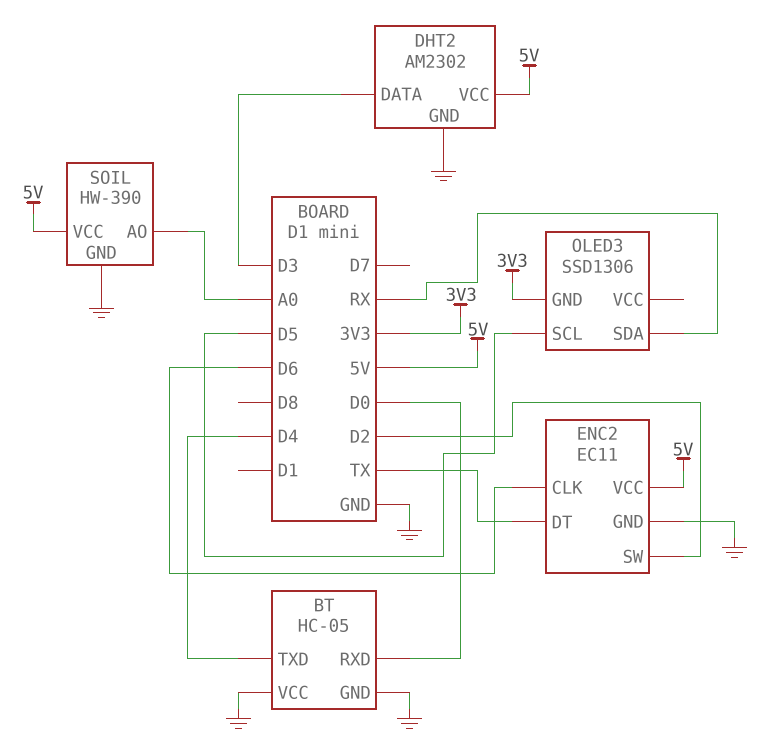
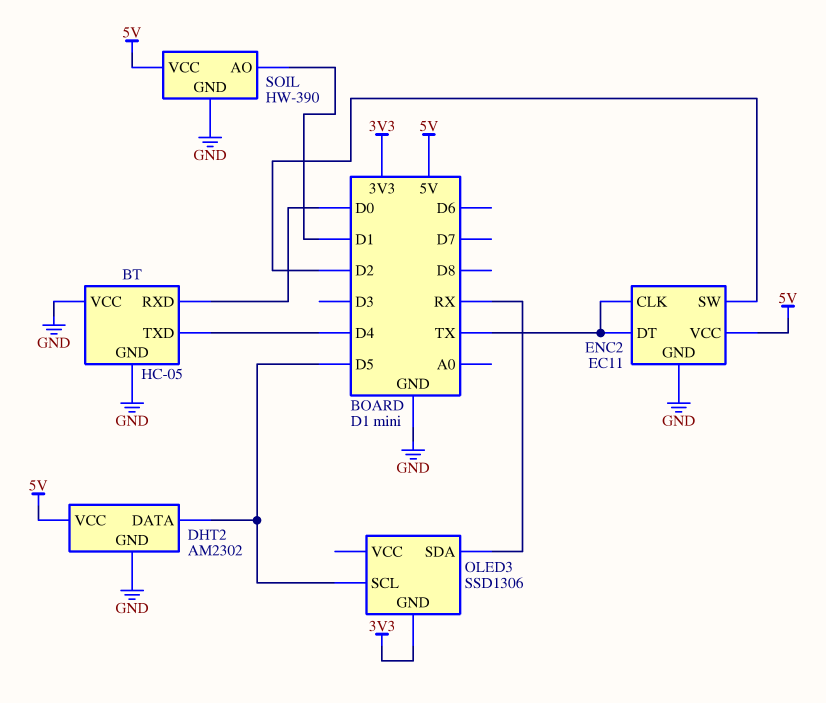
DHT2 pin DATA: D3 -> D5
ENC2 pin CLK: D6 -> TX
SOIL pin AO: A0 -> D1

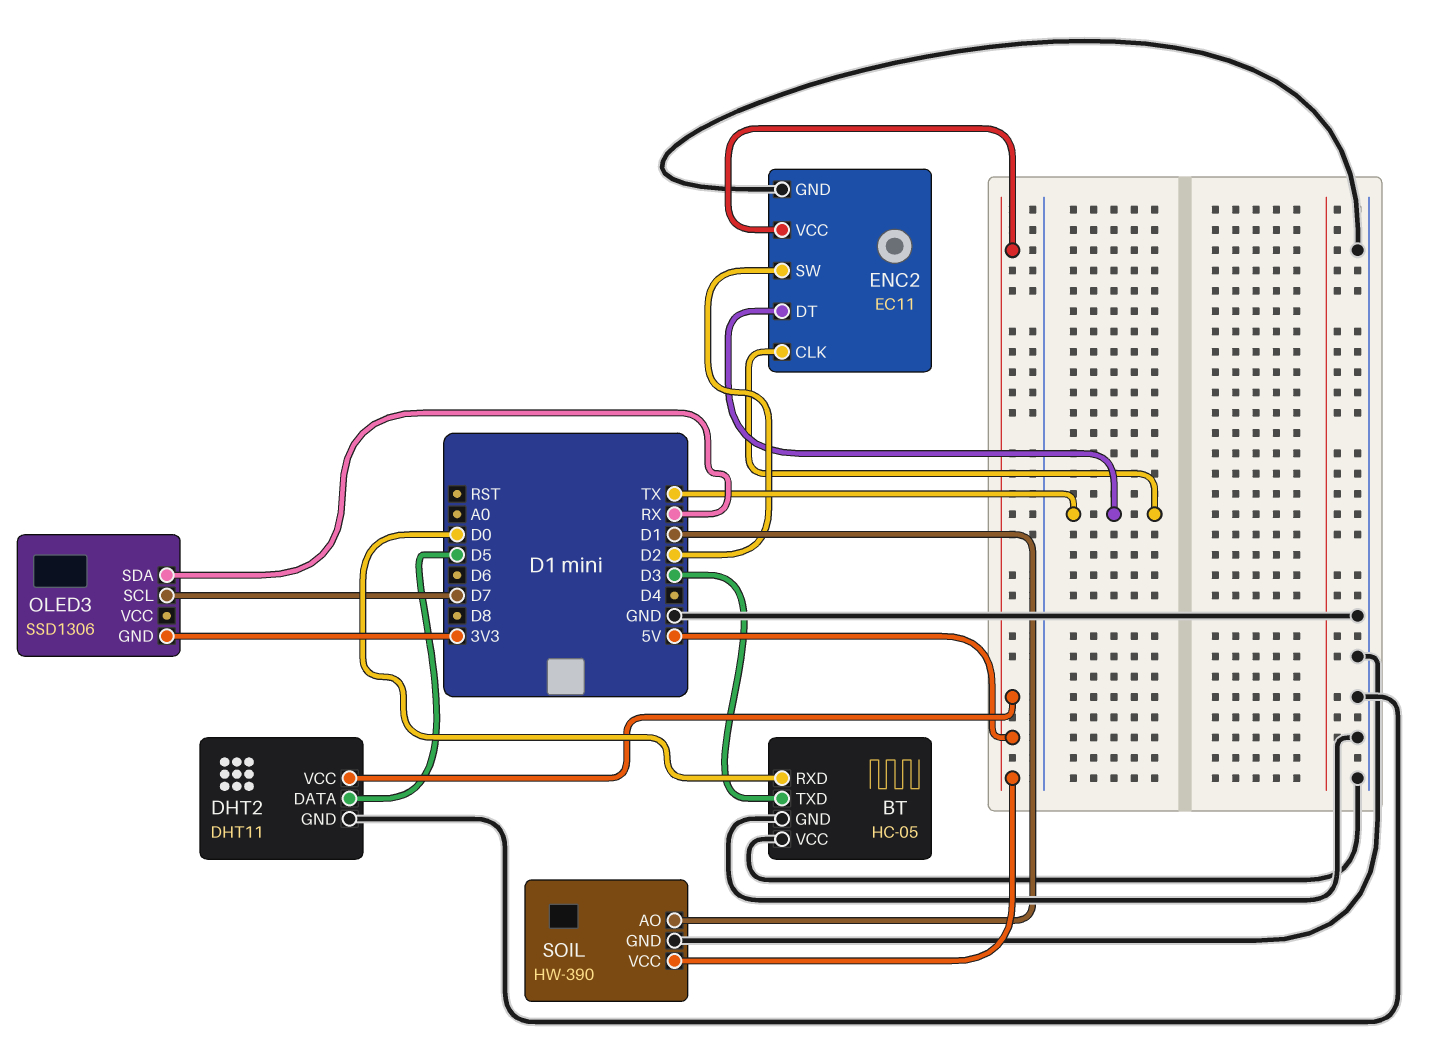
BT pin TXD: D4 -> D3
DHT2: AM2302 -> DHT11
OLED3 pin SCL: D5 -> D7

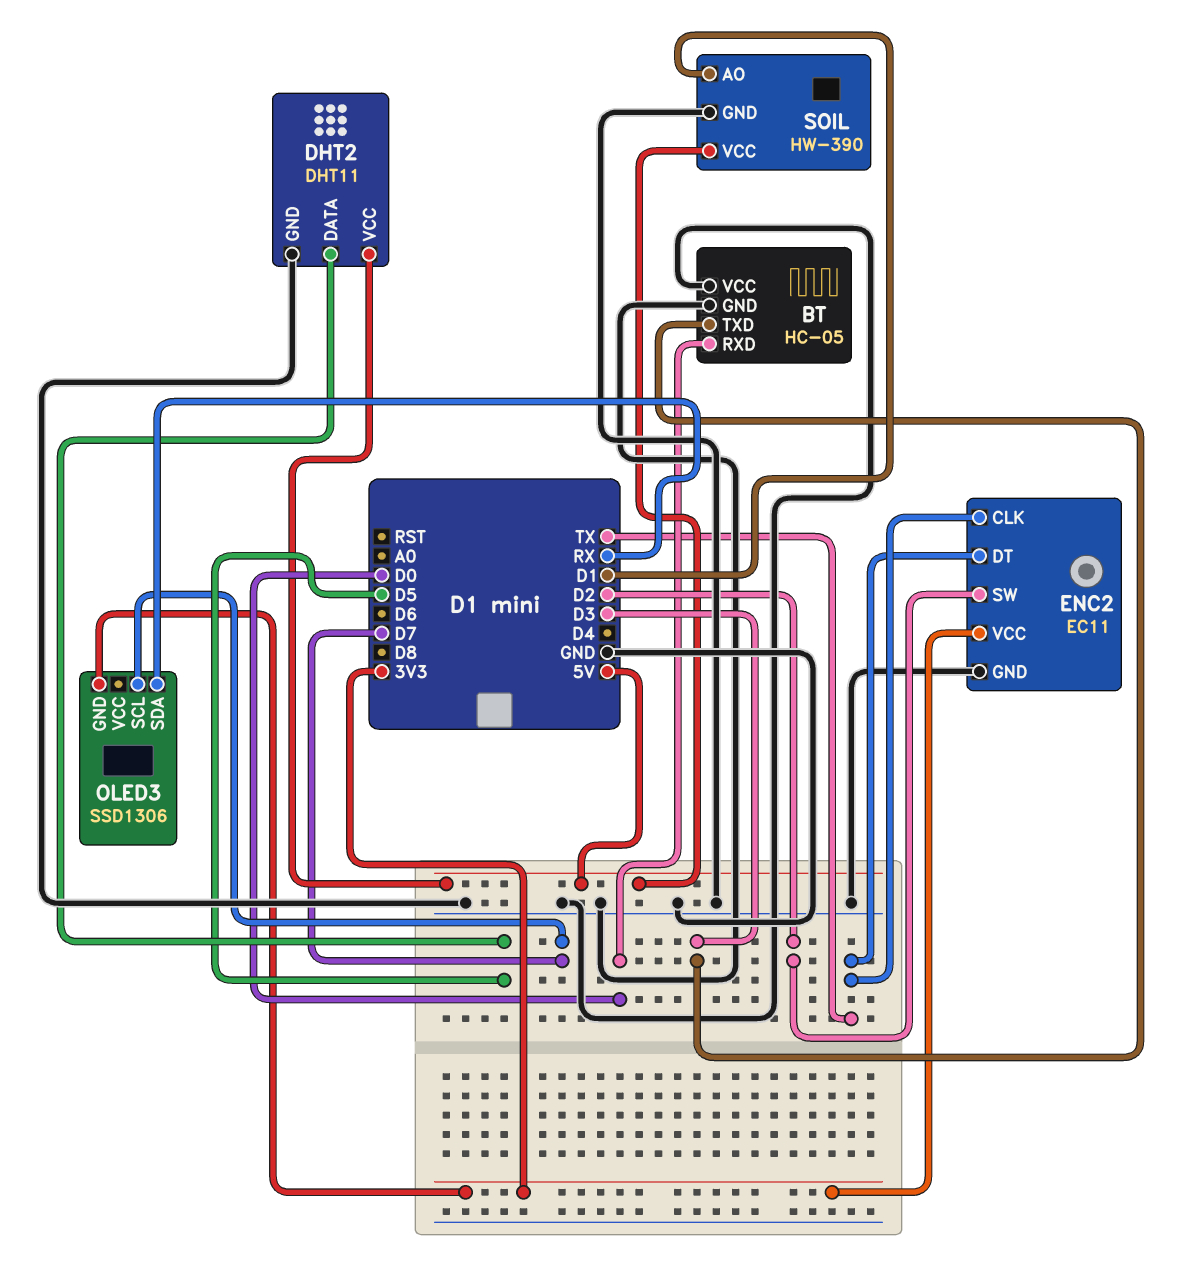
ENC2 pin VCC: 5V -> 3V3

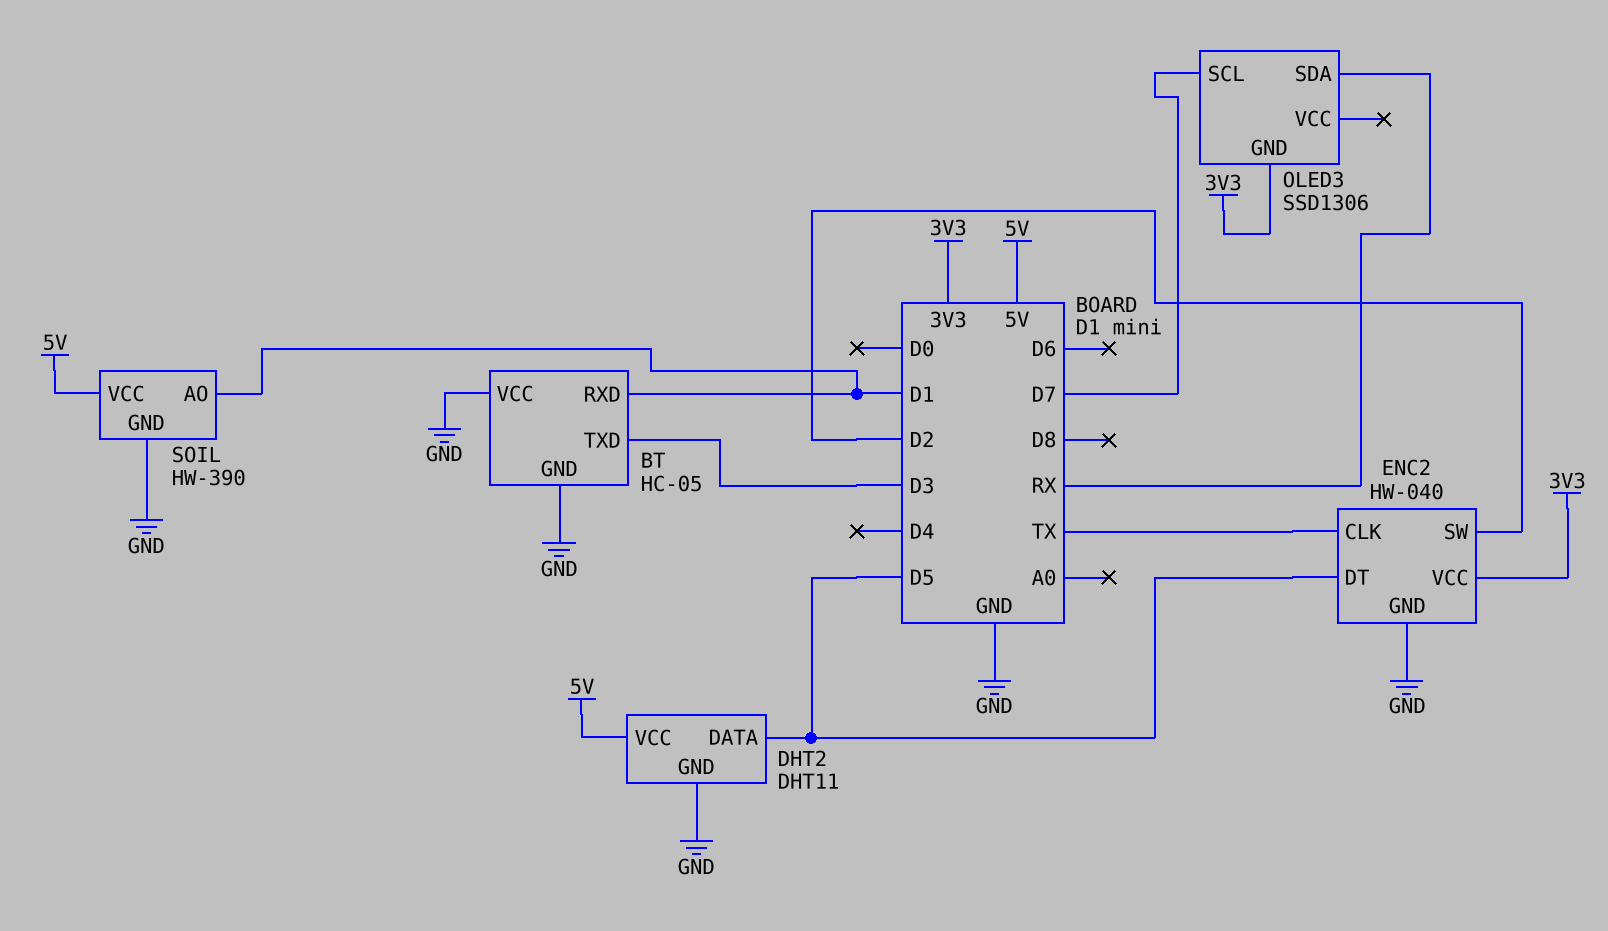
BT pin RXD: D0 -> D1
ENC2: EC11 -> HW-040
ENC2 pin DT: TX -> D5

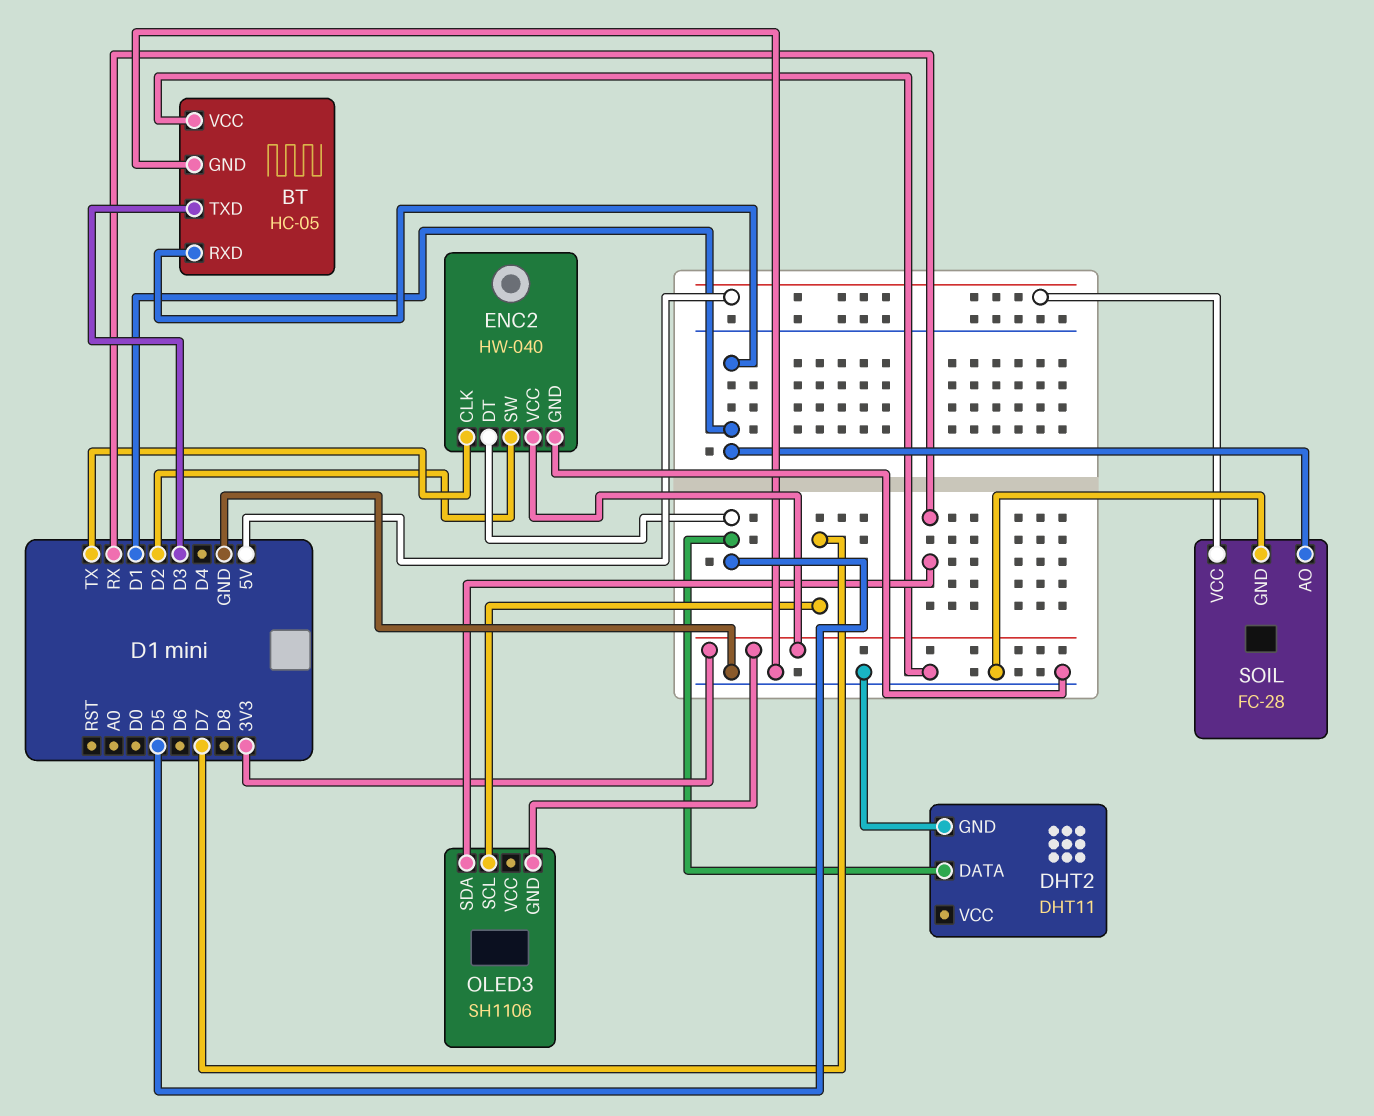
DHT2 pin VCC: 5V -> none
OLED3: SSD1306 -> SH1106
SOIL: HW-390 -> FC-28

